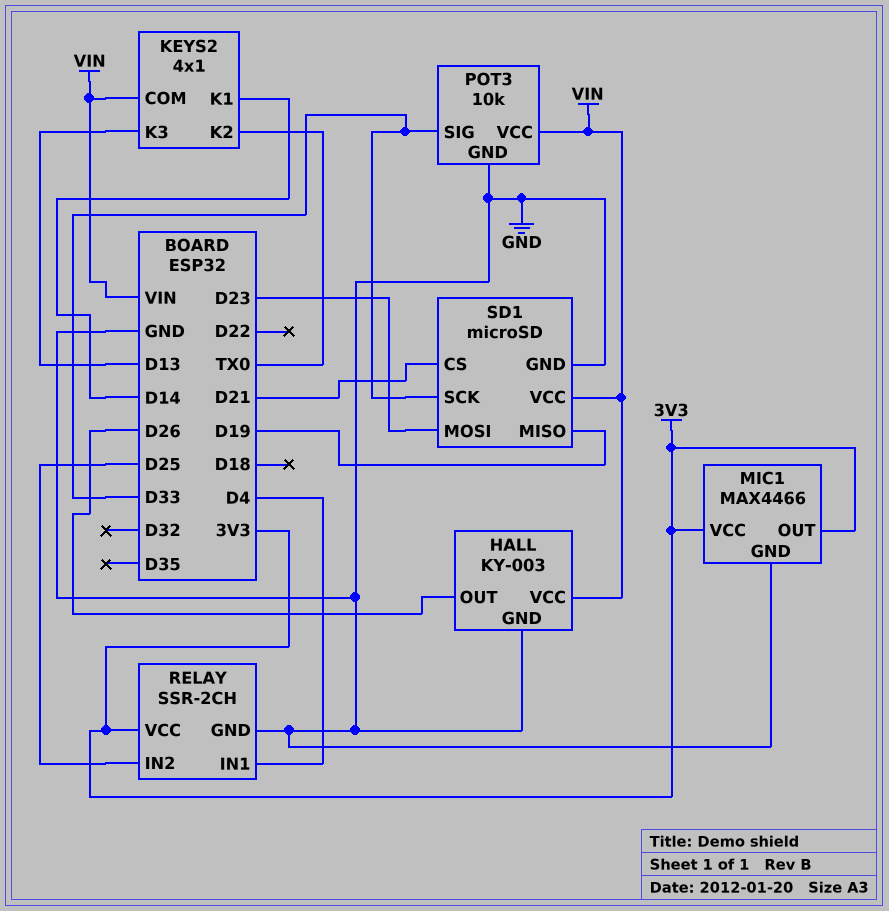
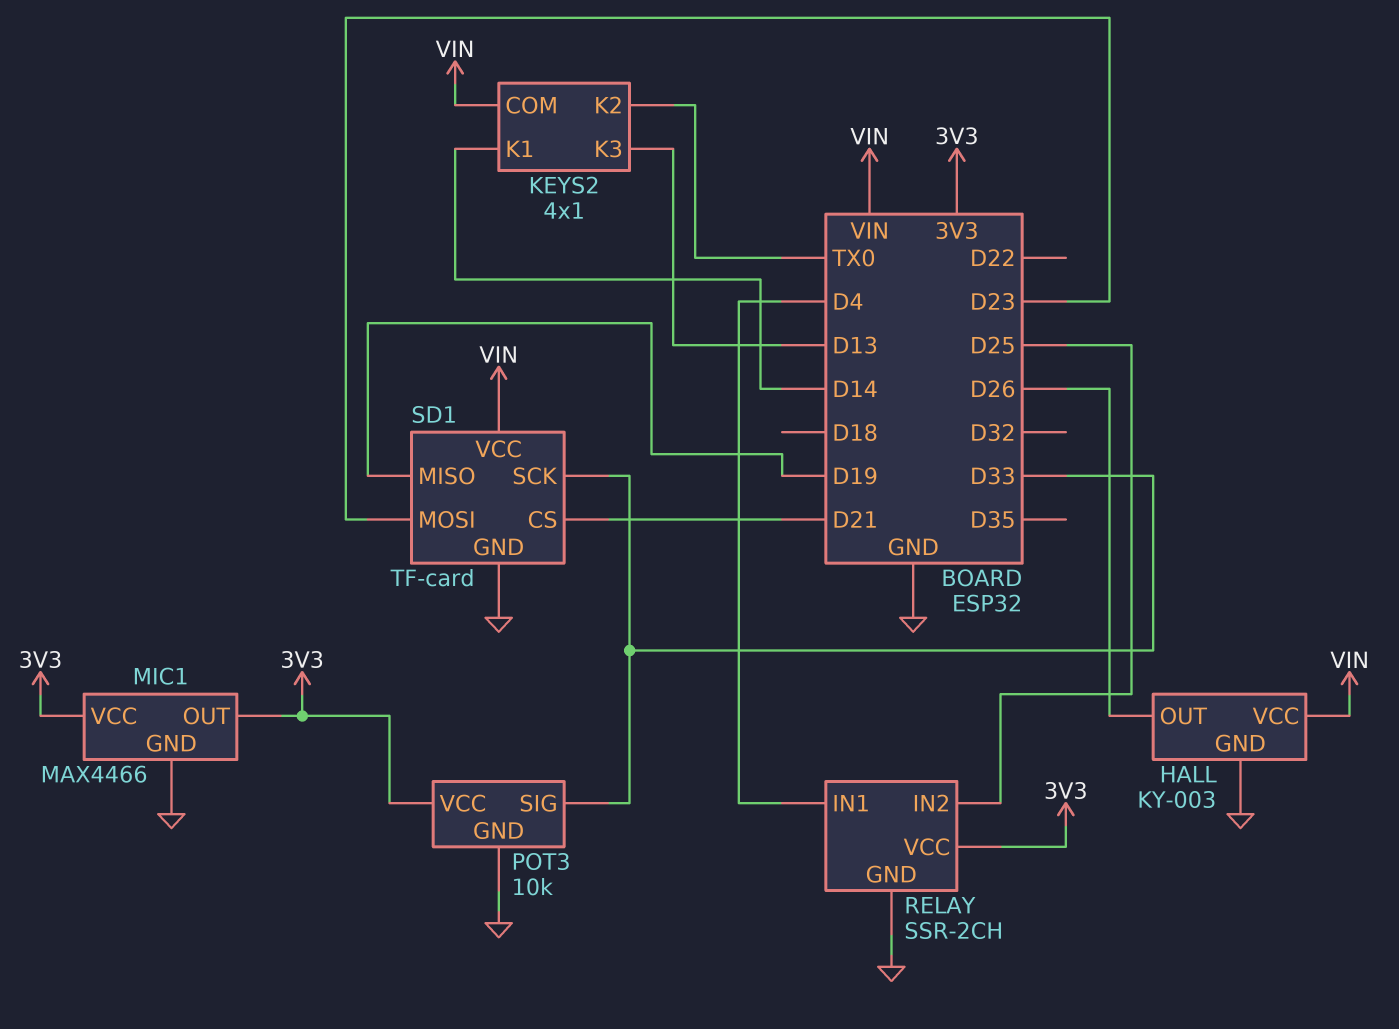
POT3 pin VCC: VIN -> 3V3
SD1: microSD -> TF-card

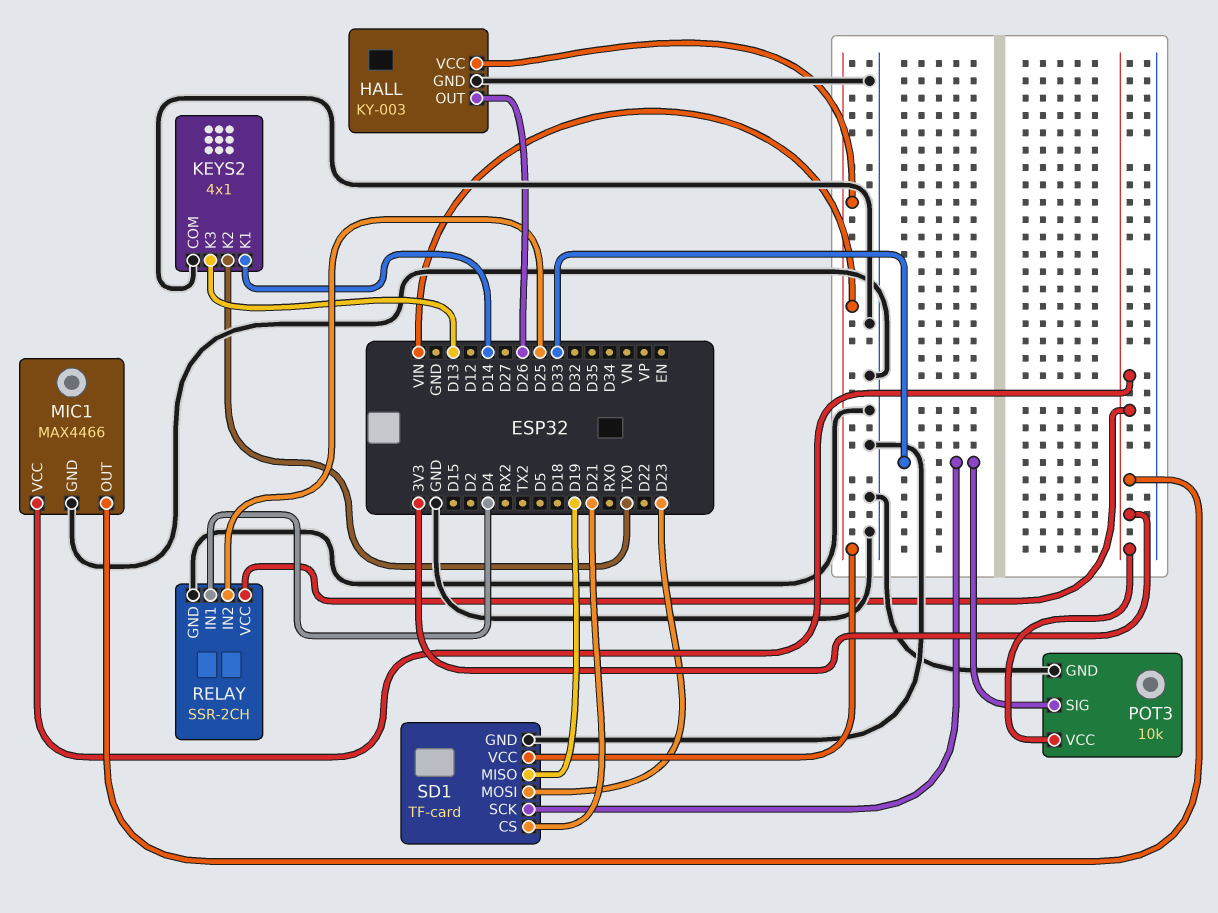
KEYS2 pin COM: VIN -> GND

